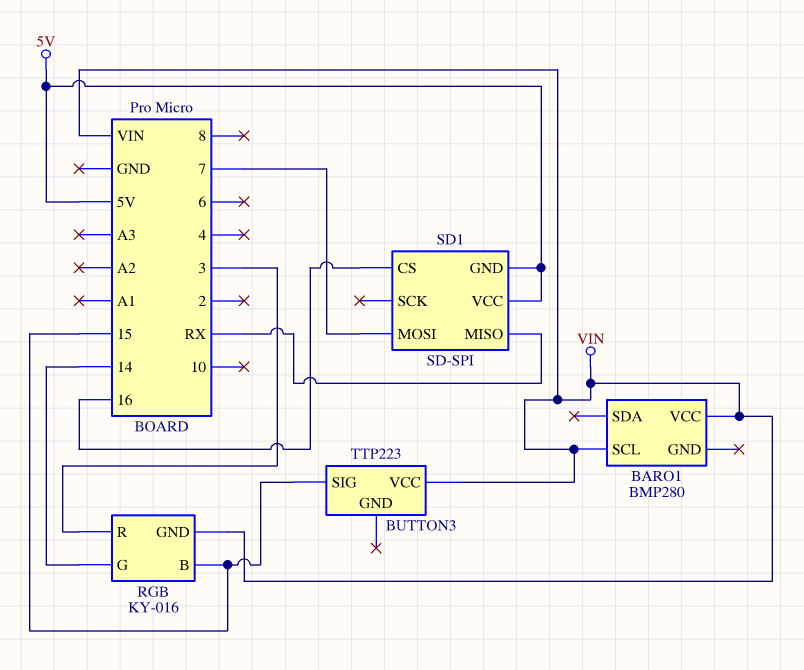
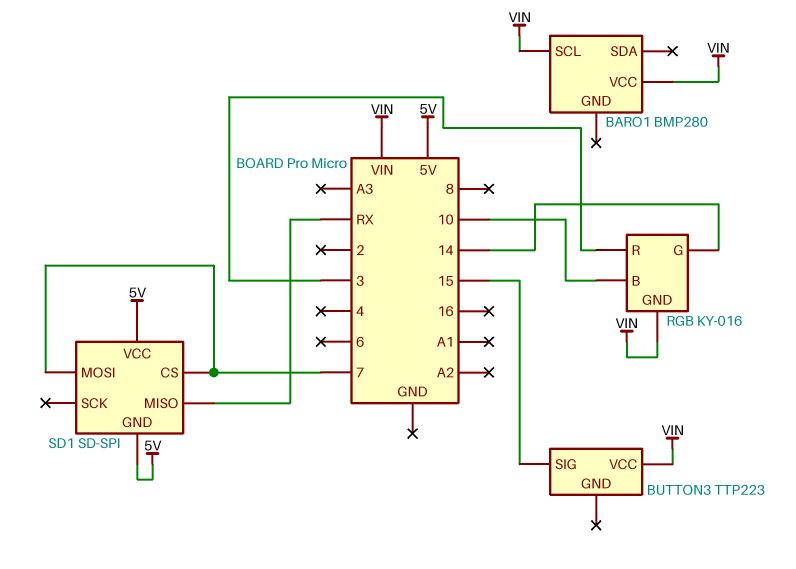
RGB pin B: 15 -> 10
SD1 pin CS: 16 -> 7

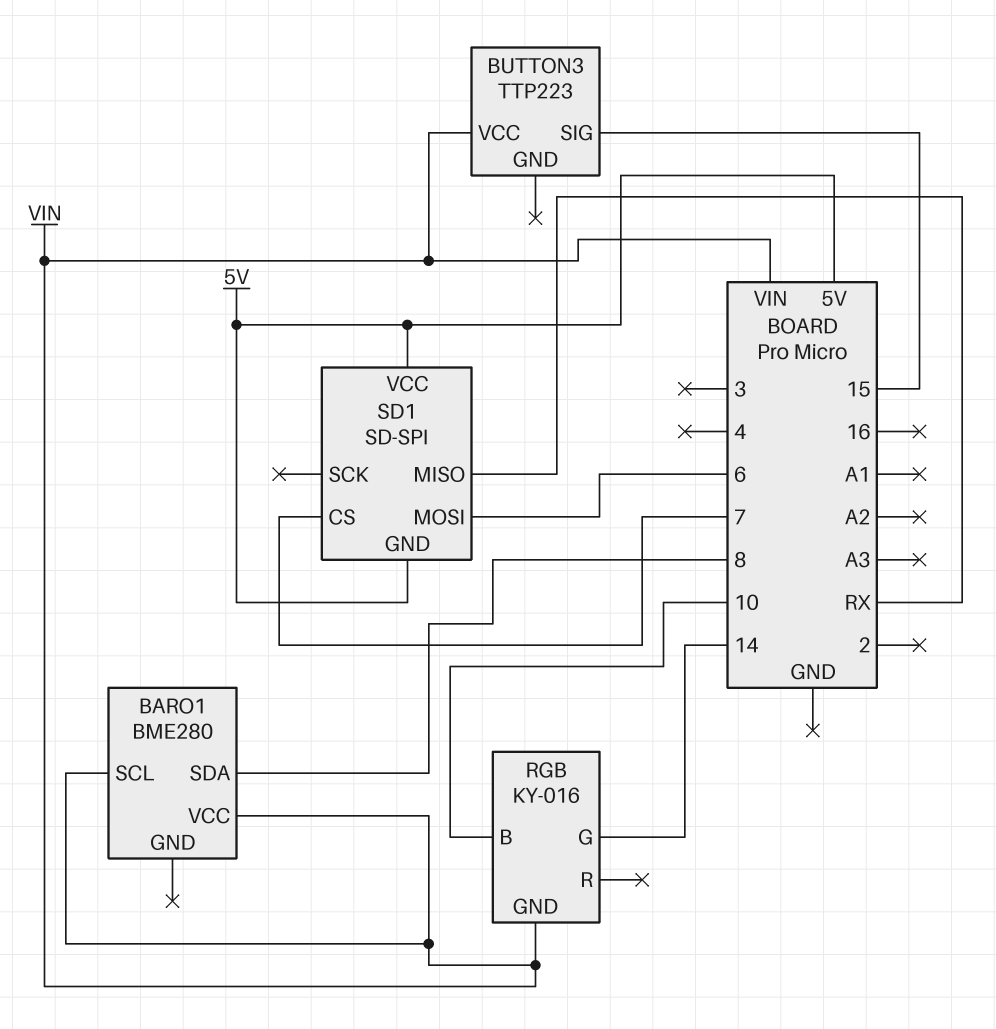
BARO1: BMP280 -> BME280
BARO1 pin SDA: none -> 8
RGB pin R: 3 -> none
SD1 pin MOSI: 7 -> 6

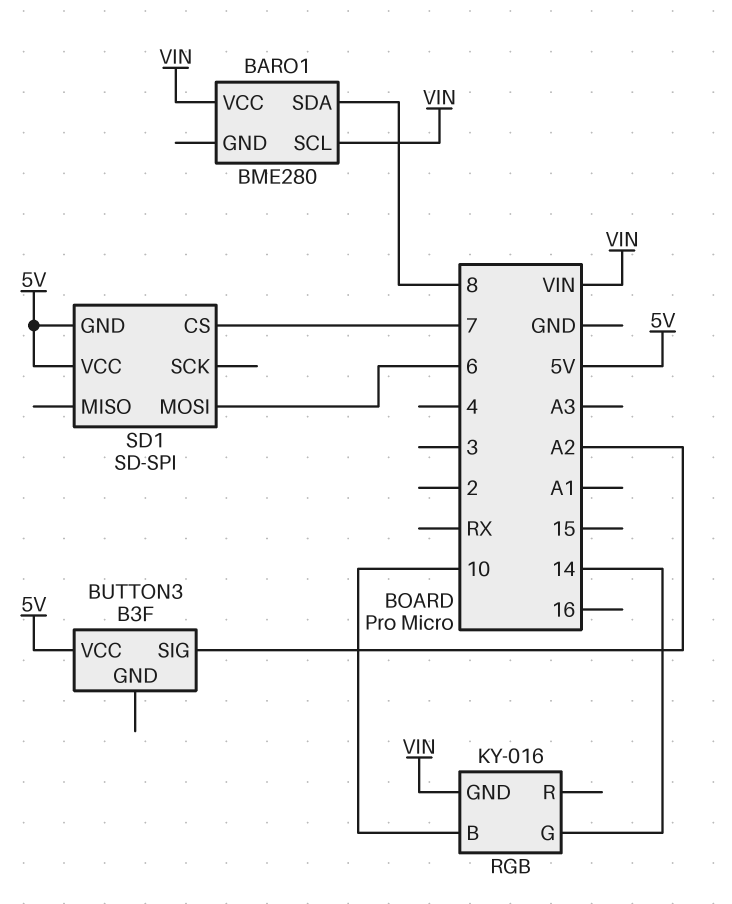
BUTTON3: TTP223 -> B3F
BUTTON3 pin SIG: 15 -> A2
BUTTON3 pin VCC: VIN -> 5V
SD1 pin MISO: RX -> none

